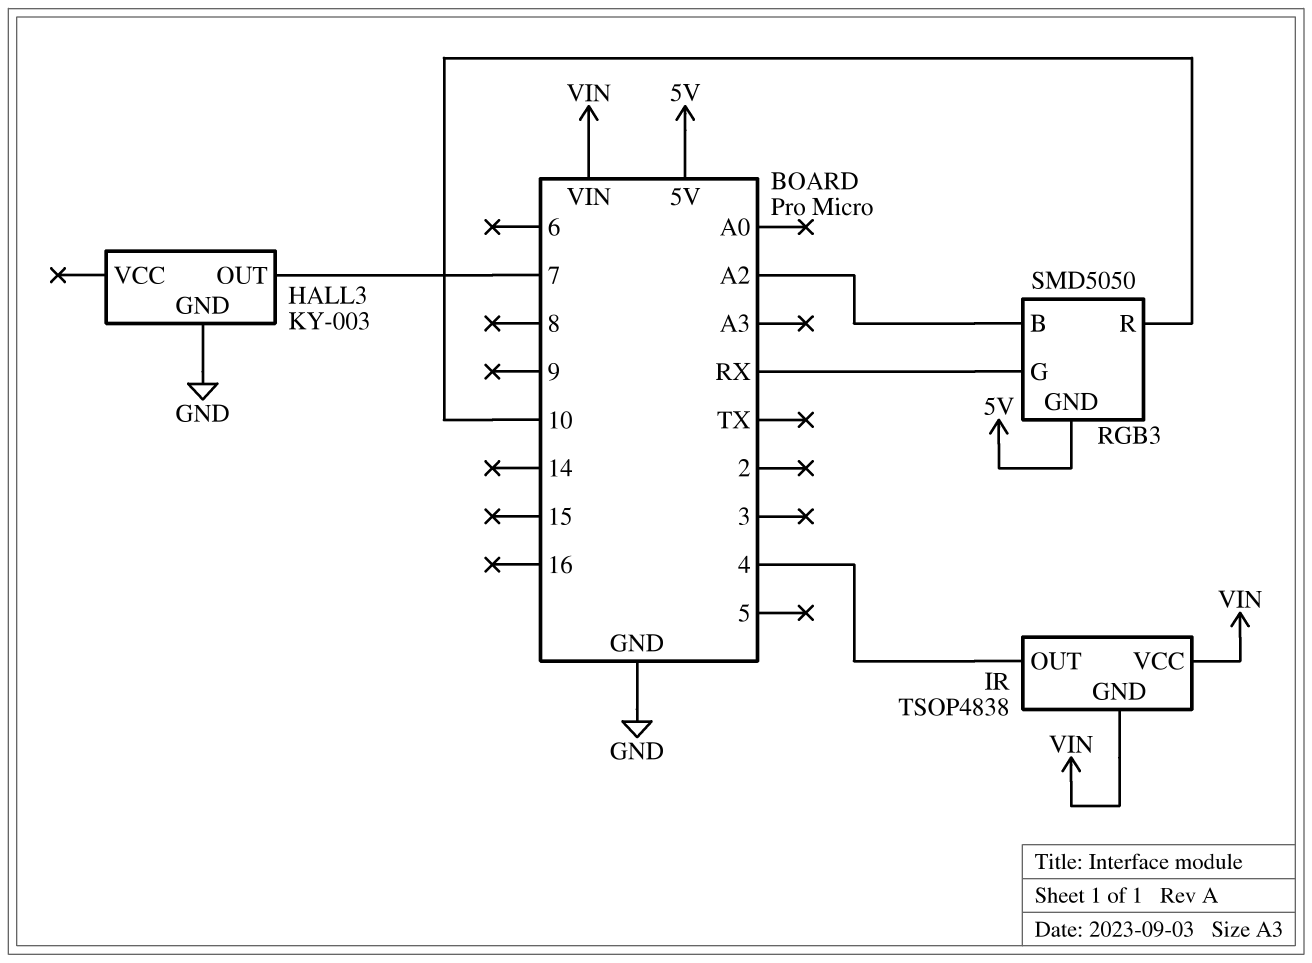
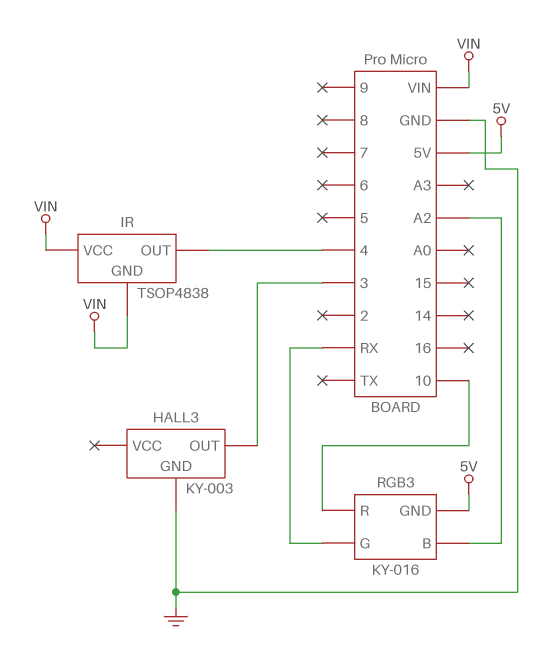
HALL3 pin OUT: 7 -> 3
RGB3: SMD5050 -> KY-016

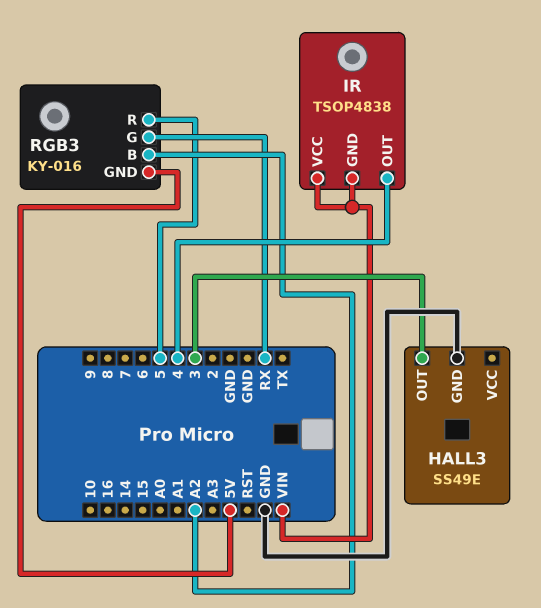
HALL3: KY-003 -> SS49E
RGB3 pin R: 10 -> 5

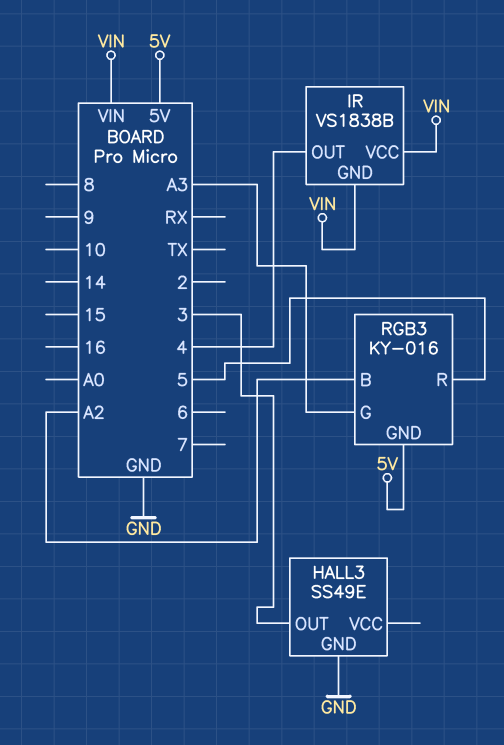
IR: TSOP4838 -> VS1838B
RGB3 pin G: RX -> A3

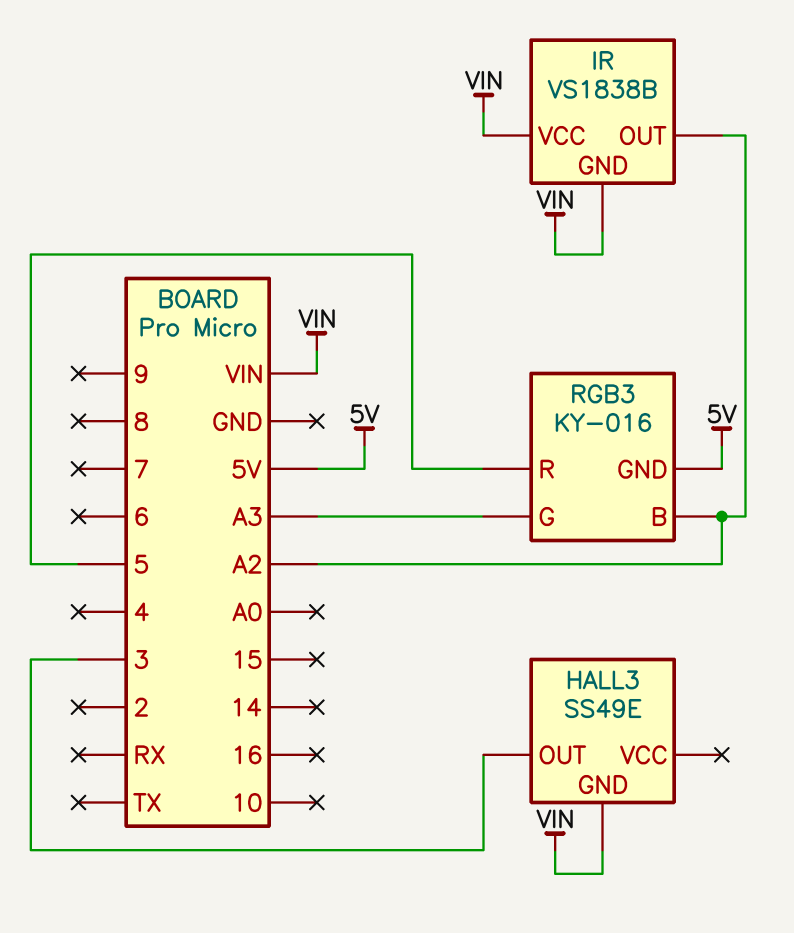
HALL3 pin GND: GND -> VIN
IR pin OUT: 4 -> A2

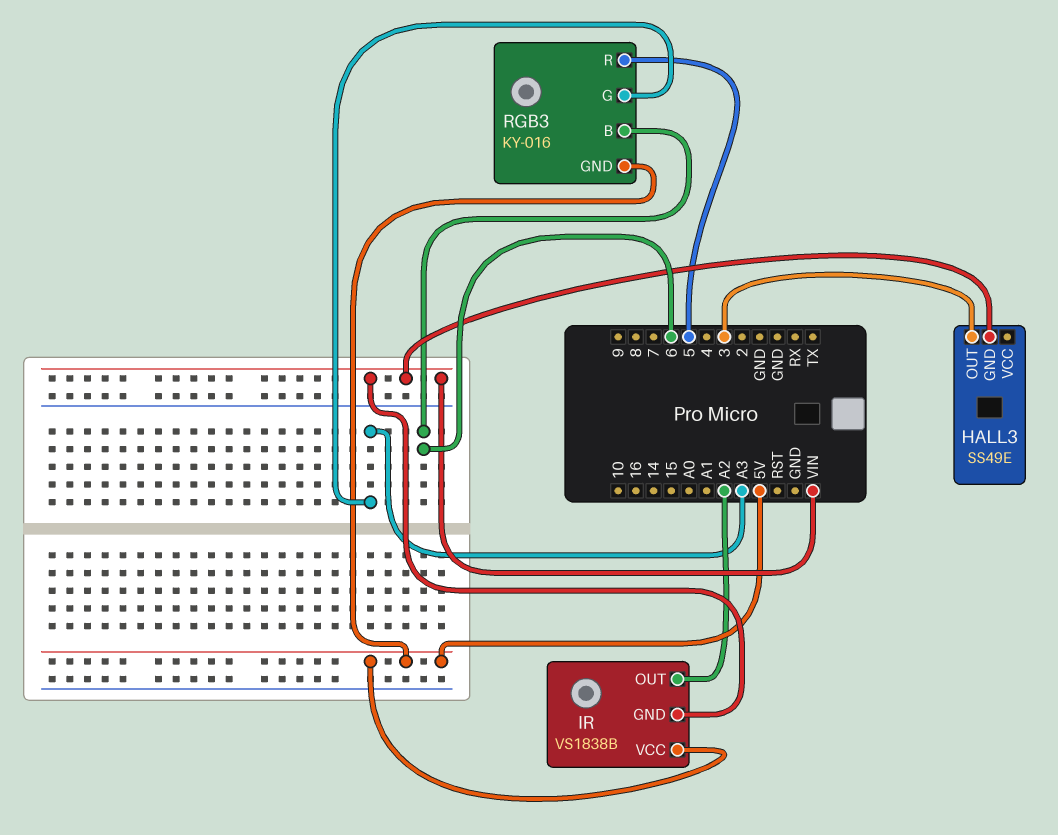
IR pin VCC: VIN -> 5V
RGB3 pin B: A2 -> 6

